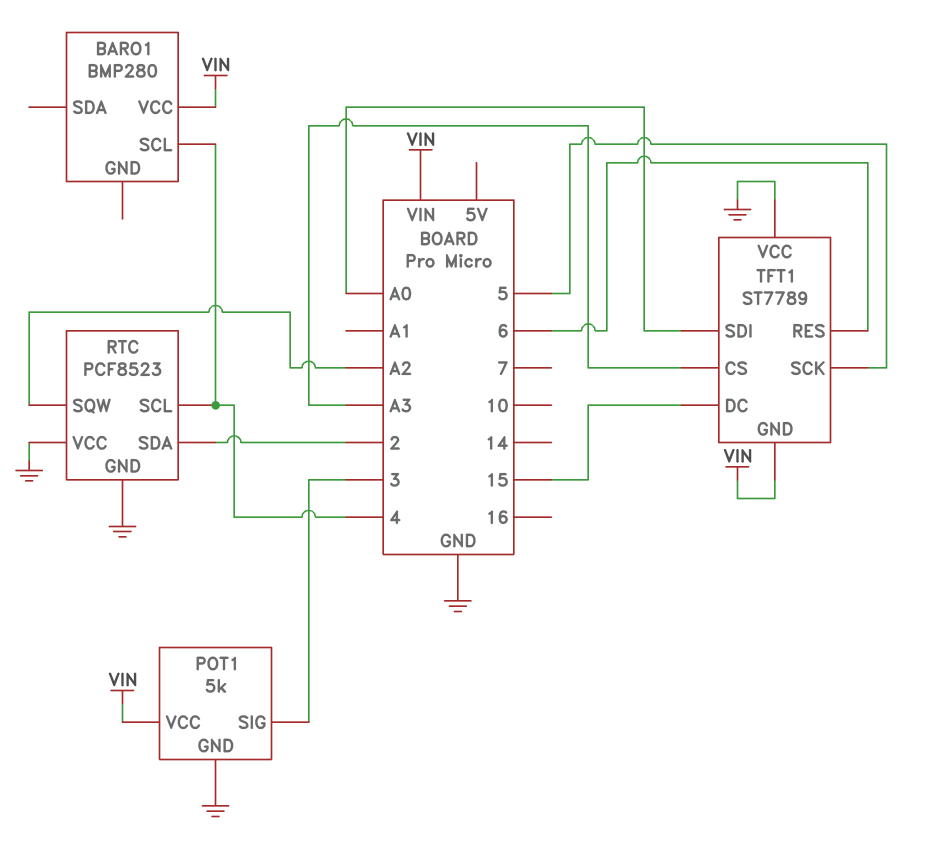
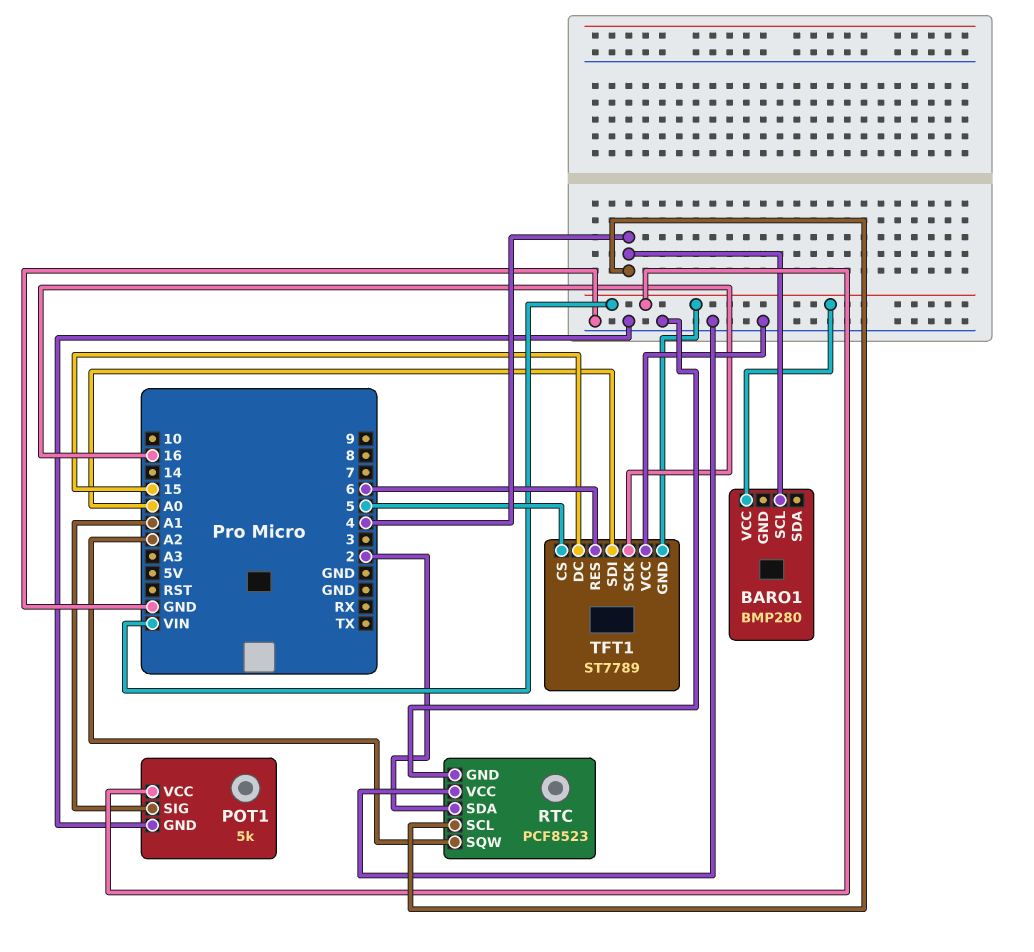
POT1 pin SIG: 3 -> A1
TFT1 pin CS: A3 -> 5
TFT1 pin SCK: 5 -> 16

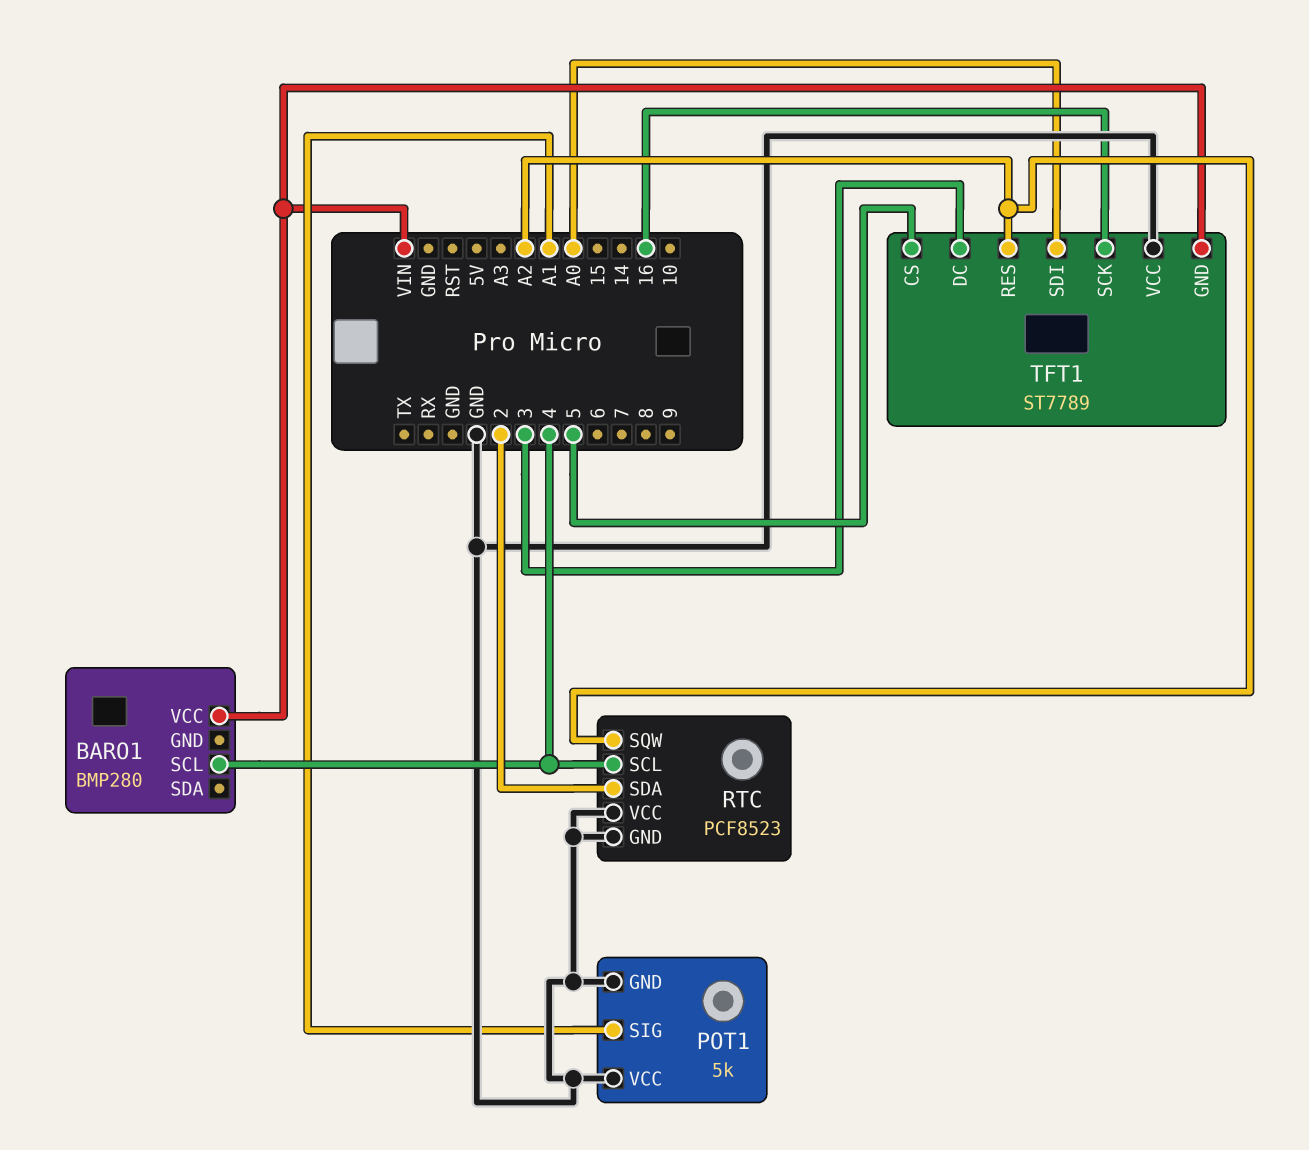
POT1 pin VCC: VIN -> GND
TFT1 pin DC: 15 -> 3
TFT1 pin RES: 6 -> A2

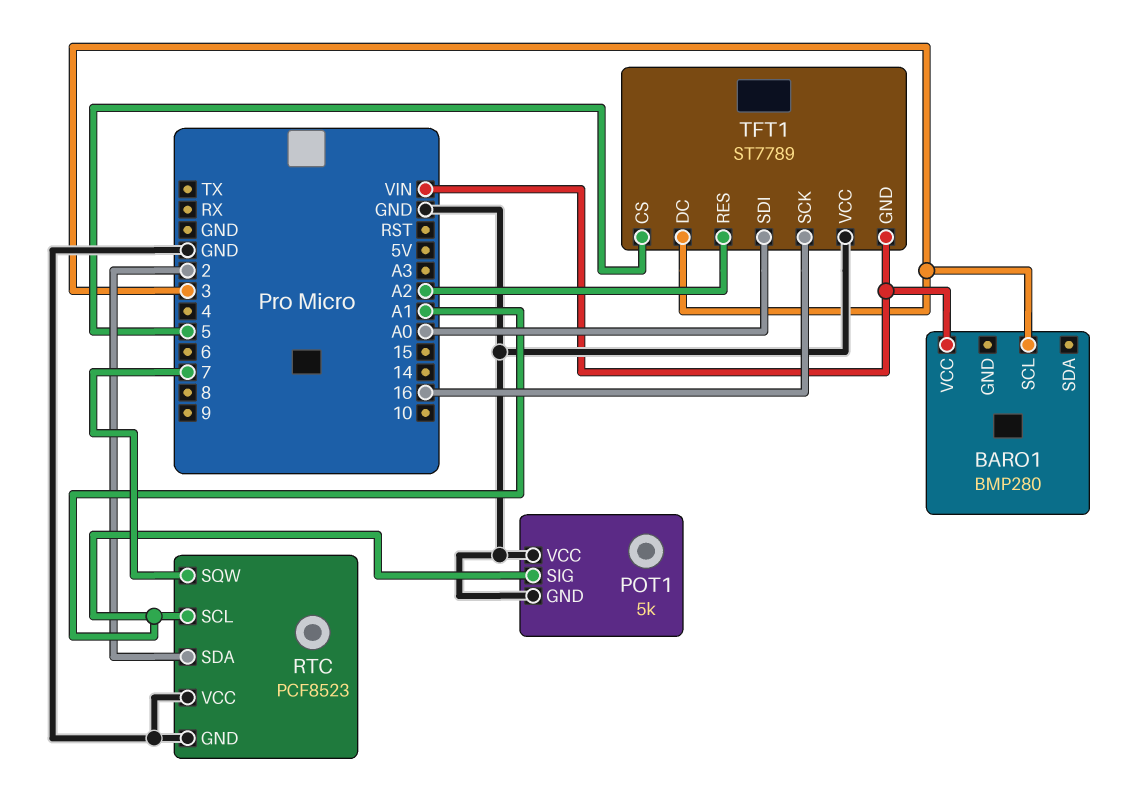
BARO1 pin SCL: 4 -> 3
RTC pin SCL: 4 -> A1
RTC pin SQW: A2 -> 7

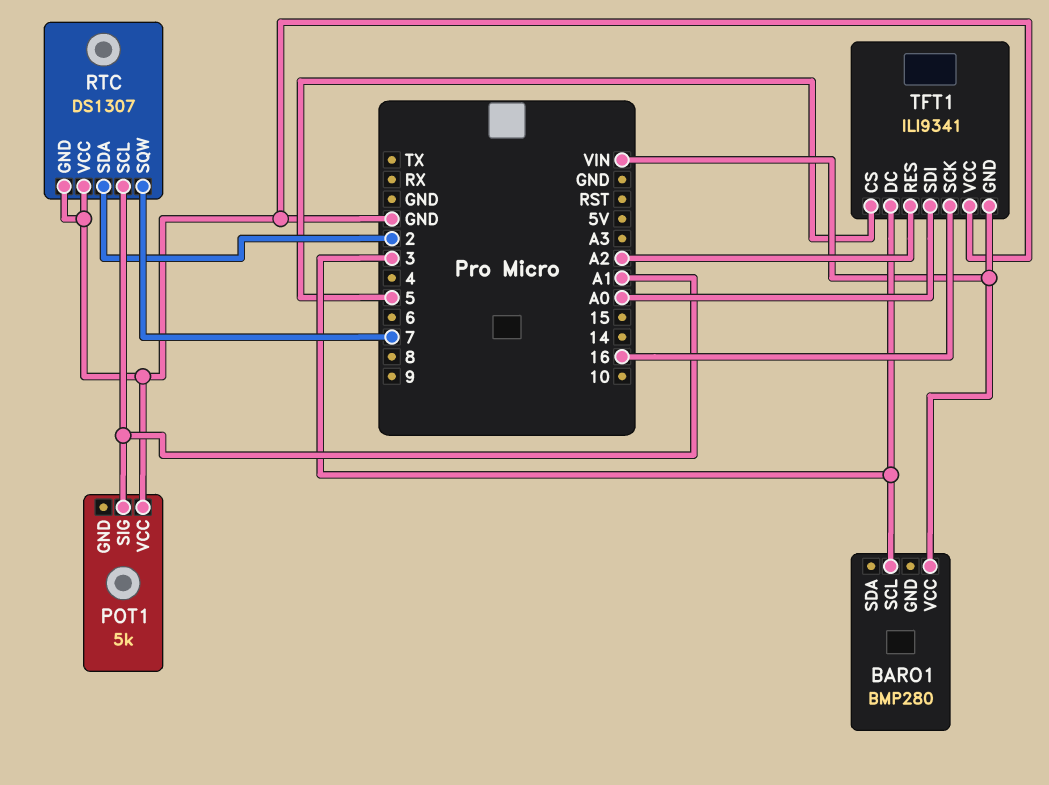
POT1 pin GND: GND -> none
RTC: PCF8523 -> DS1307
TFT1: ST7789 -> ILI9341

